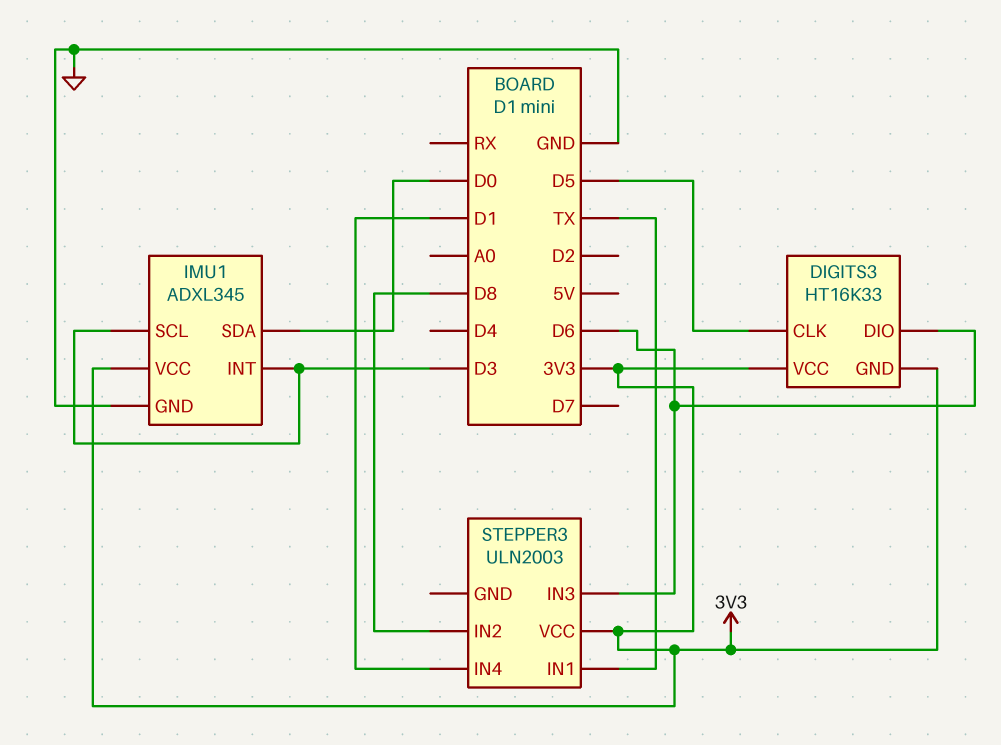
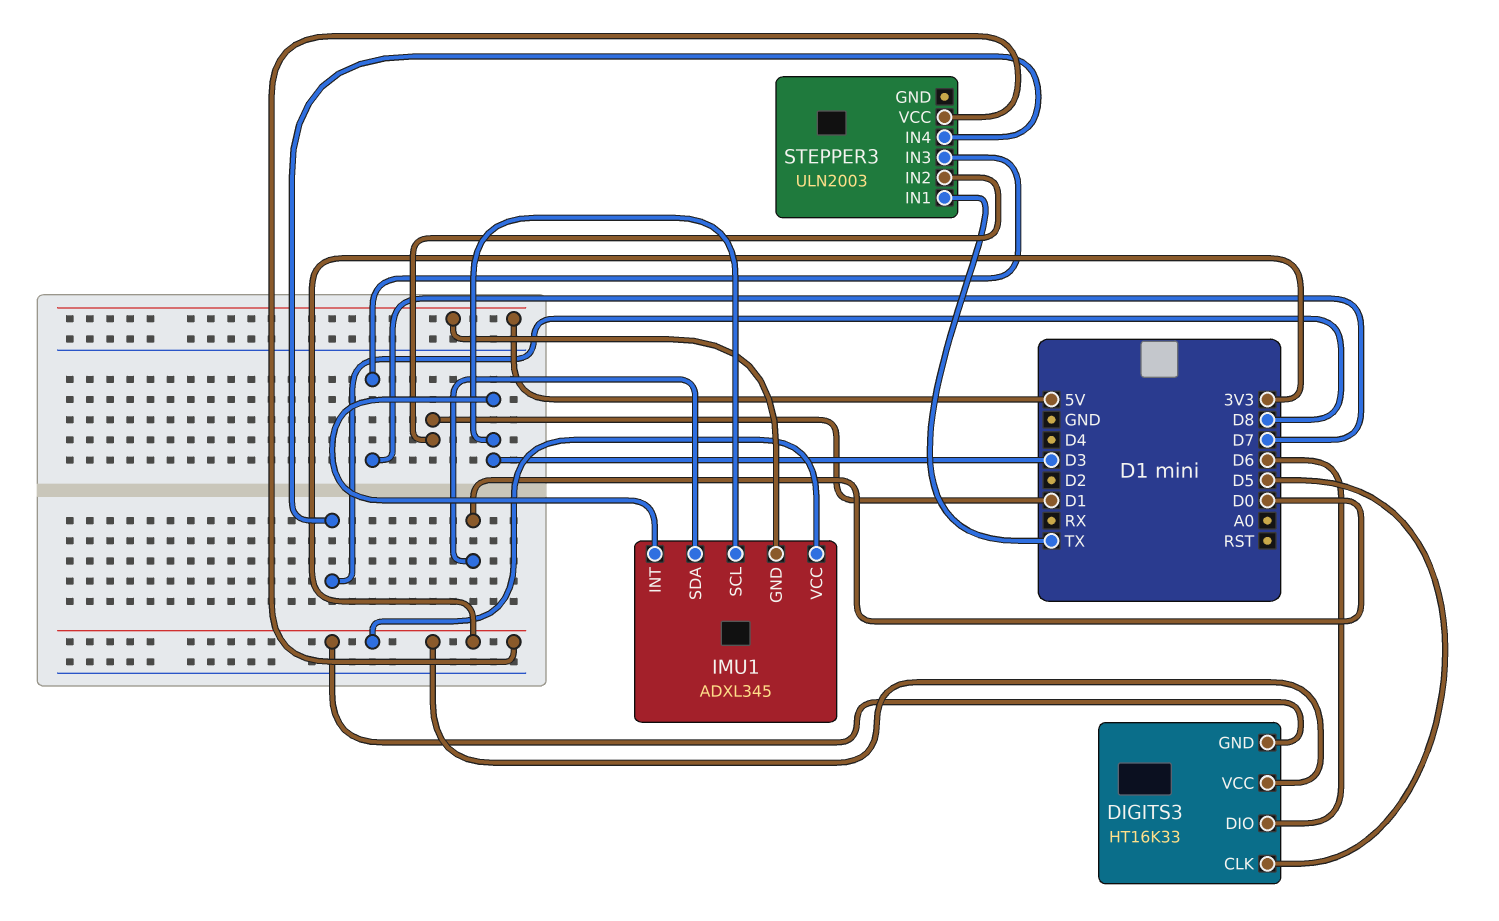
IMU1 pin GND: GND -> 5V
STEPPER3 pin IN2: D8 -> D1
STEPPER3 pin IN3: D6 -> D7
STEPPER3 pin IN4: D1 -> D8

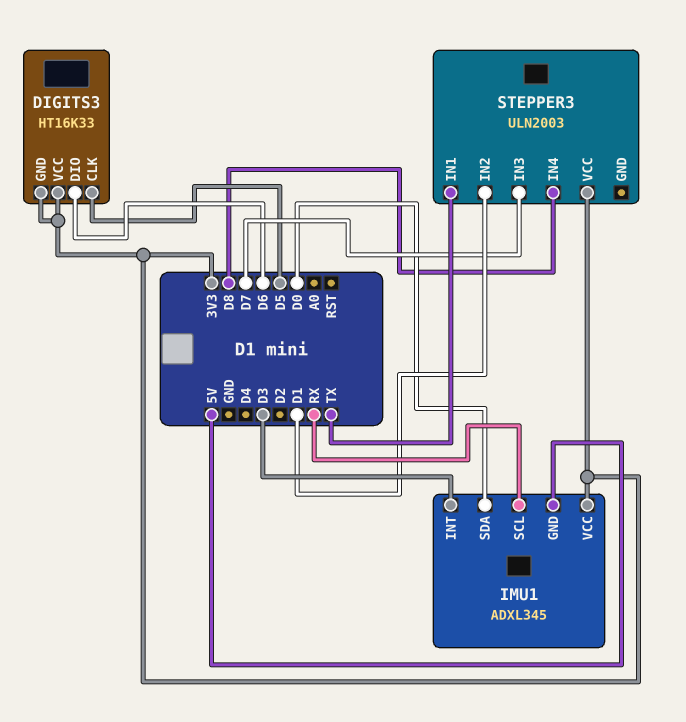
IMU1 pin SCL: D3 -> RX

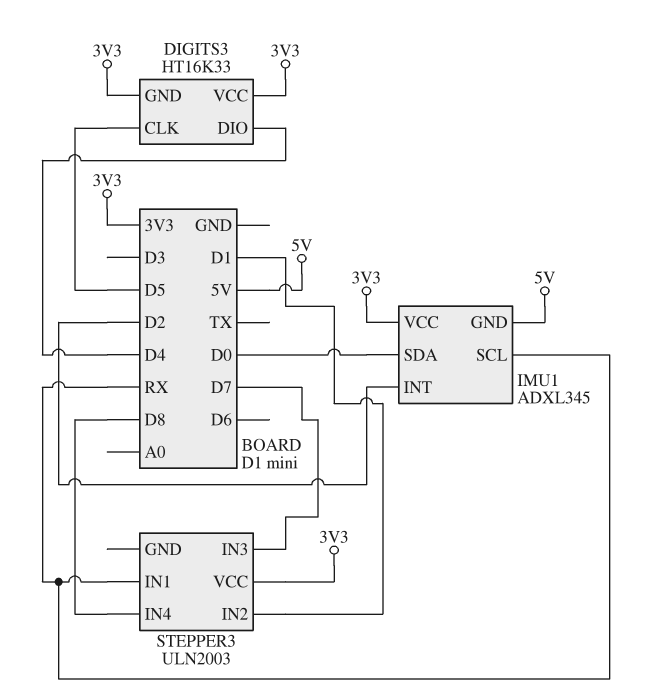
DIGITS3 pin DIO: D6 -> D4
IMU1 pin INT: D3 -> D2
STEPPER3 pin IN1: TX -> RX

